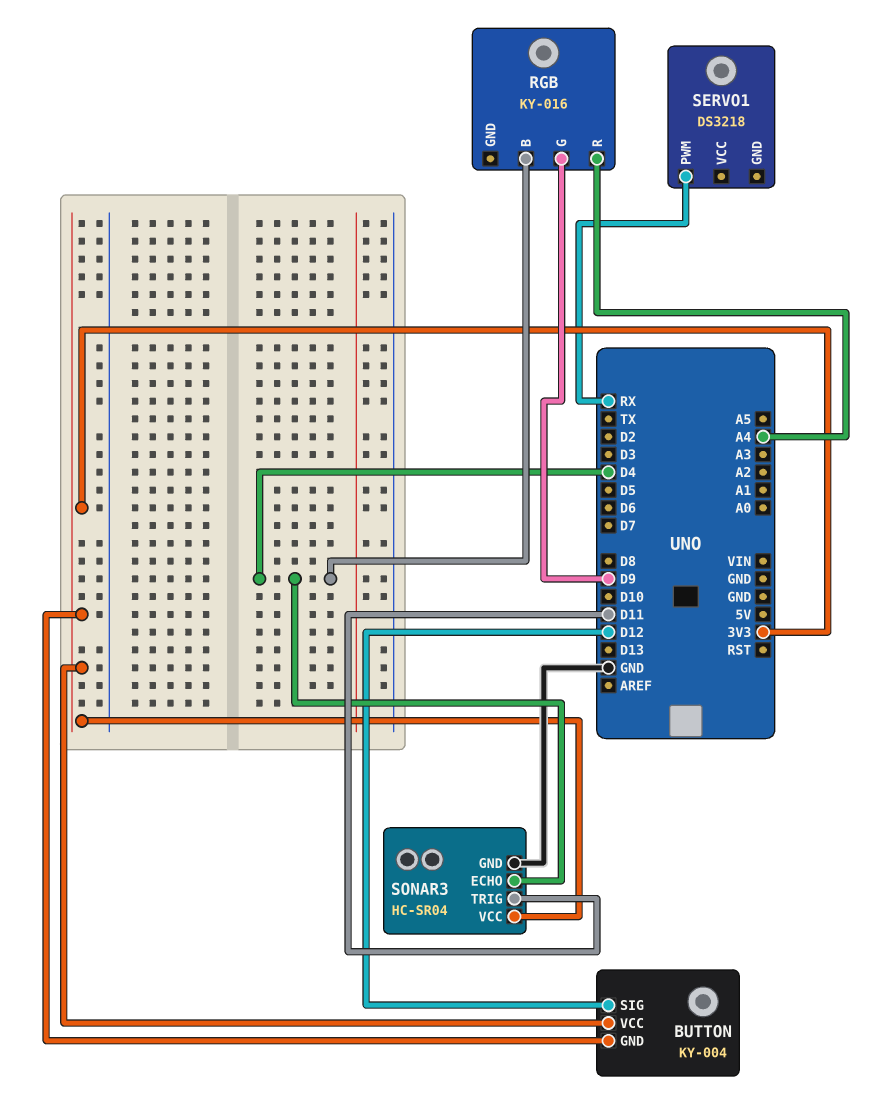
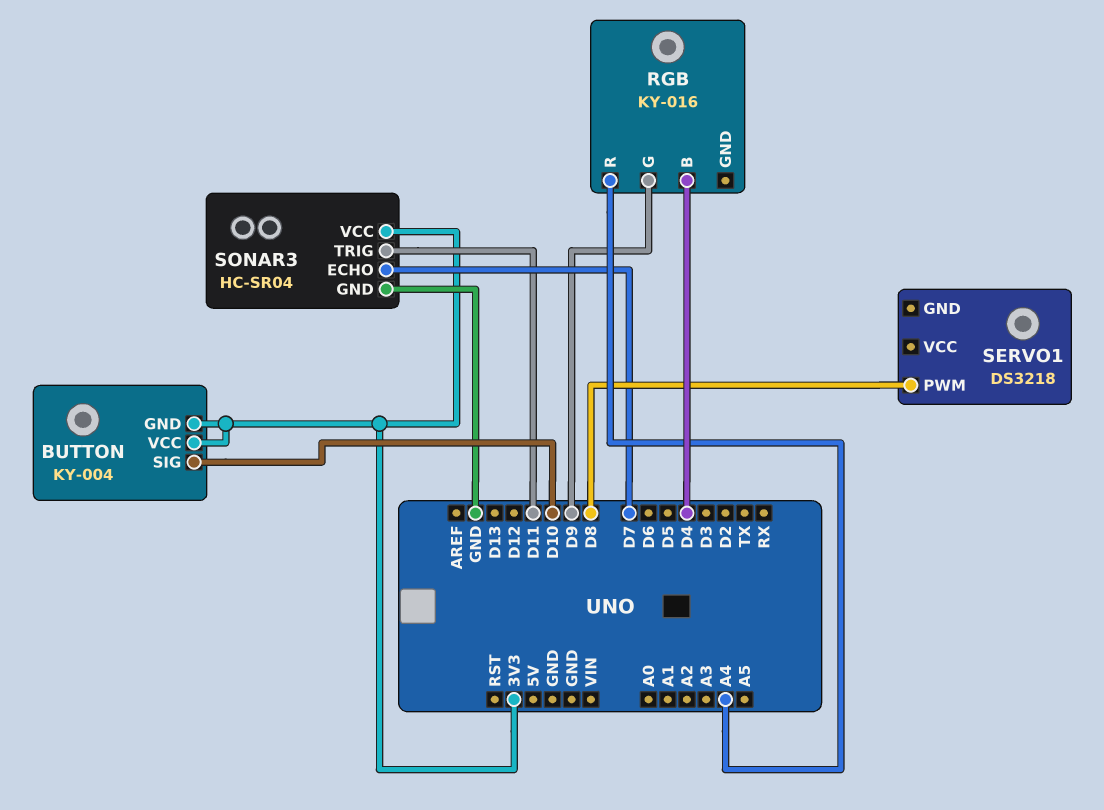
BUTTON pin SIG: D12 -> D10
SERVO1 pin PWM: RX -> D8
SONAR3 pin ECHO: D4 -> D7

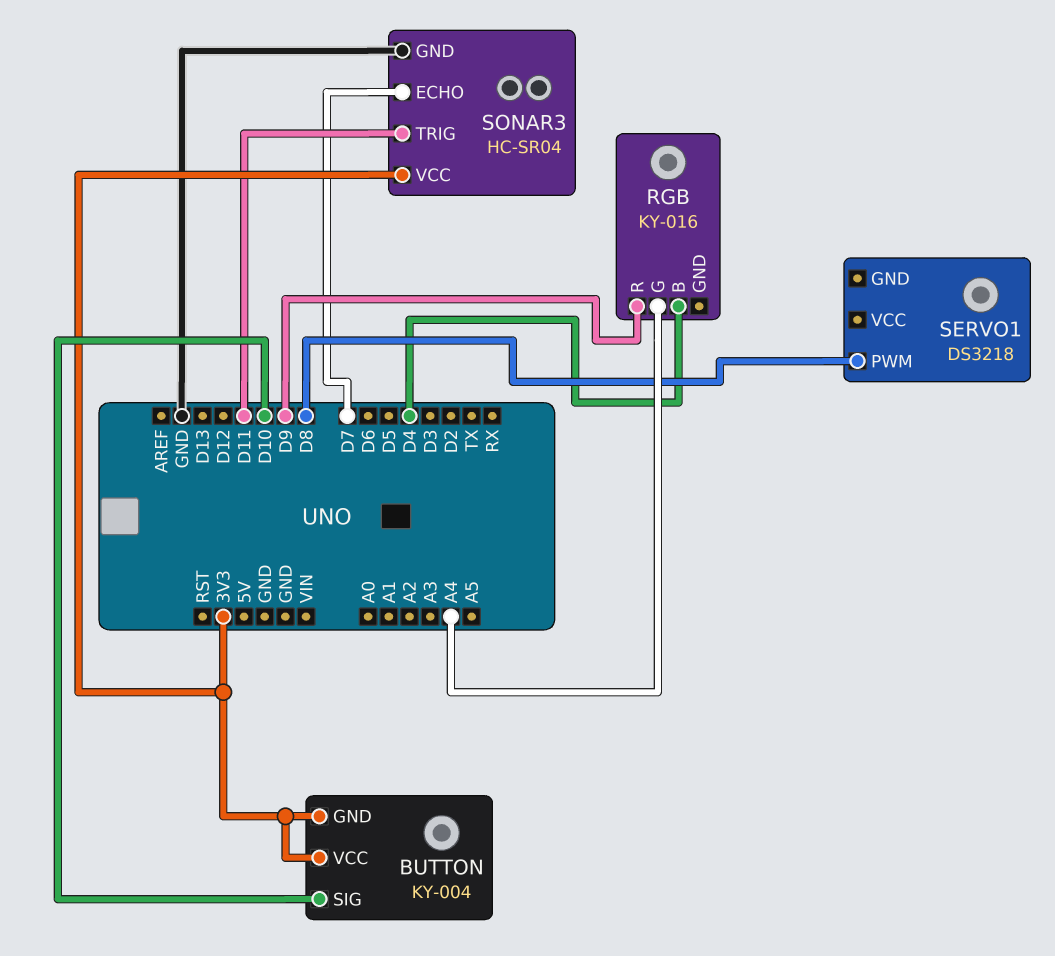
RGB pin G: D9 -> A4
RGB pin R: A4 -> D9

